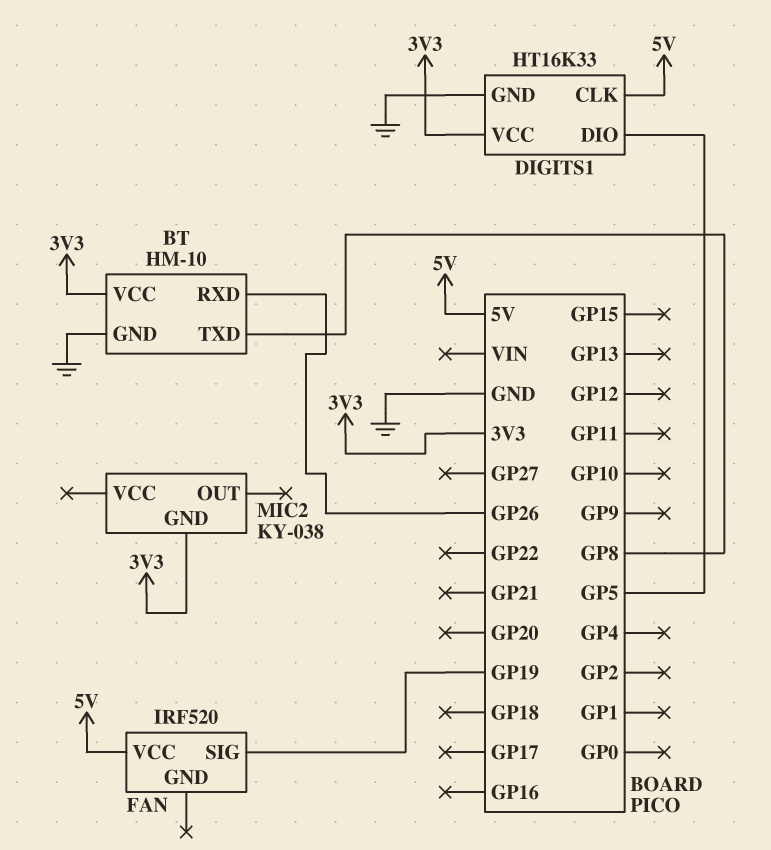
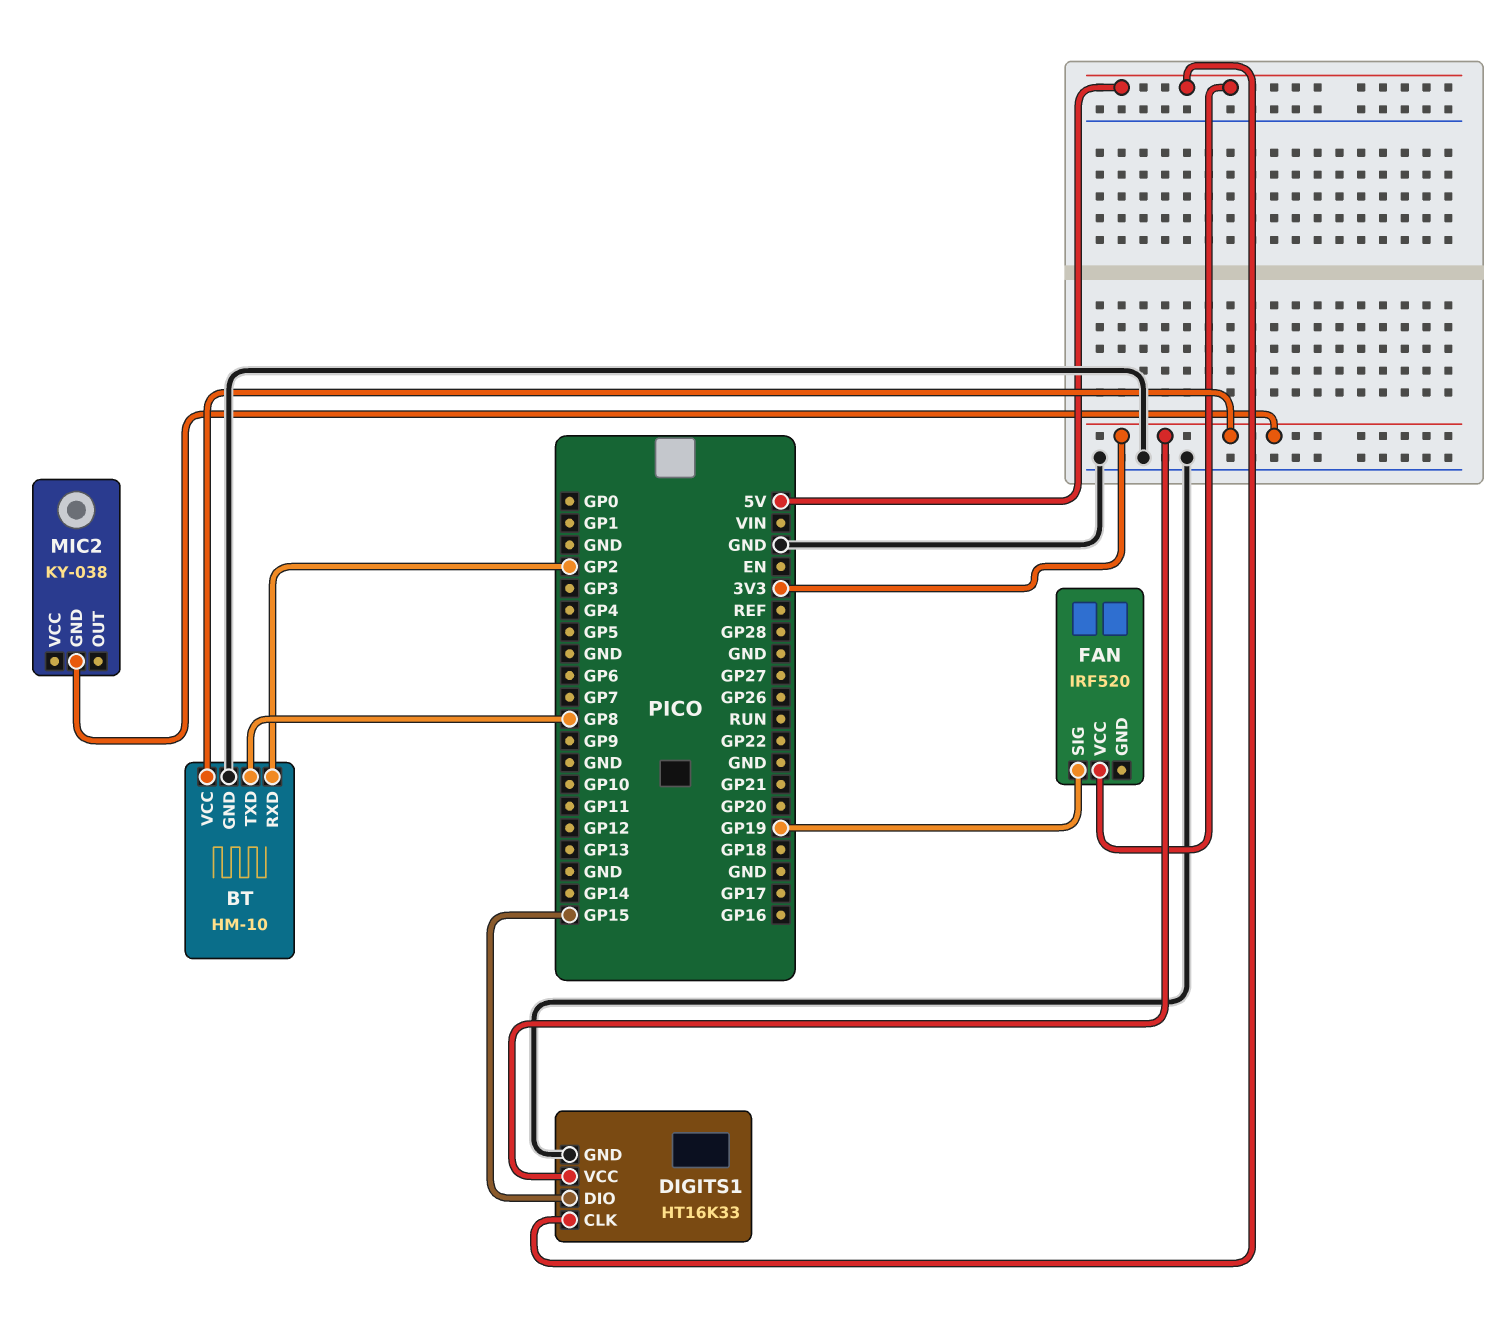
BT pin RXD: GP26 -> GP2
DIGITS1 pin DIO: GP5 -> GP15

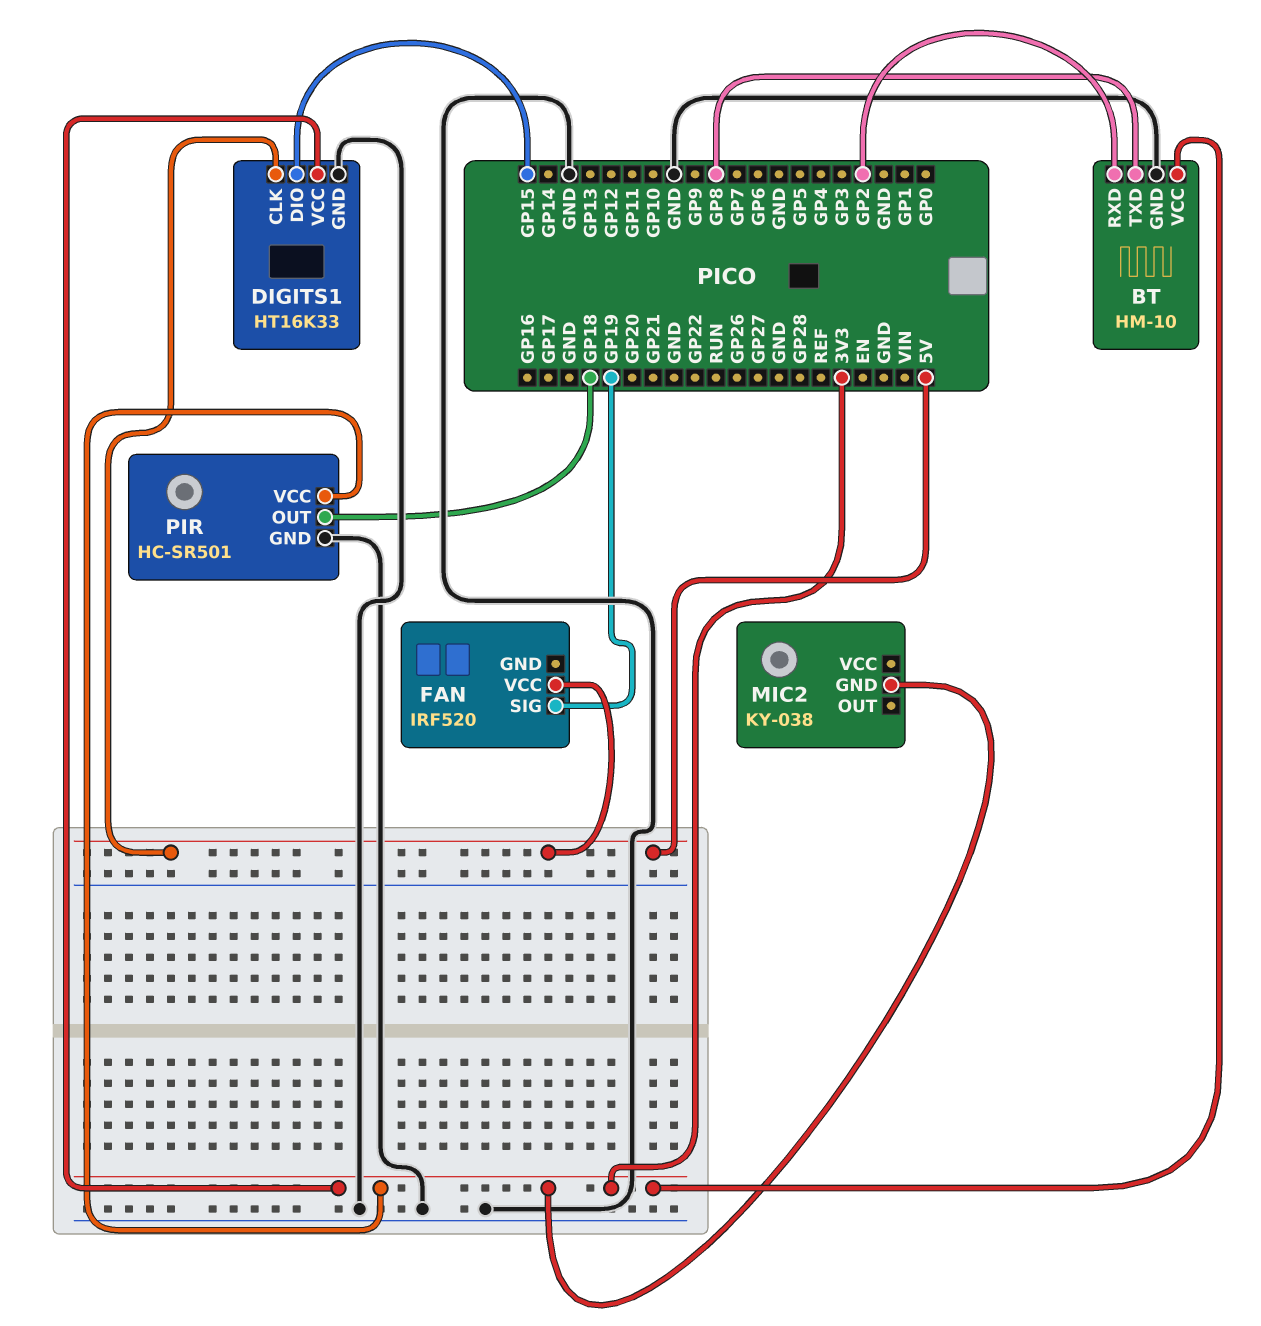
PIR: none -> HC-SR501
PIR pin GND: none -> GND
PIR pin OUT: none -> GP18
PIR pin VCC: none -> 3V3

